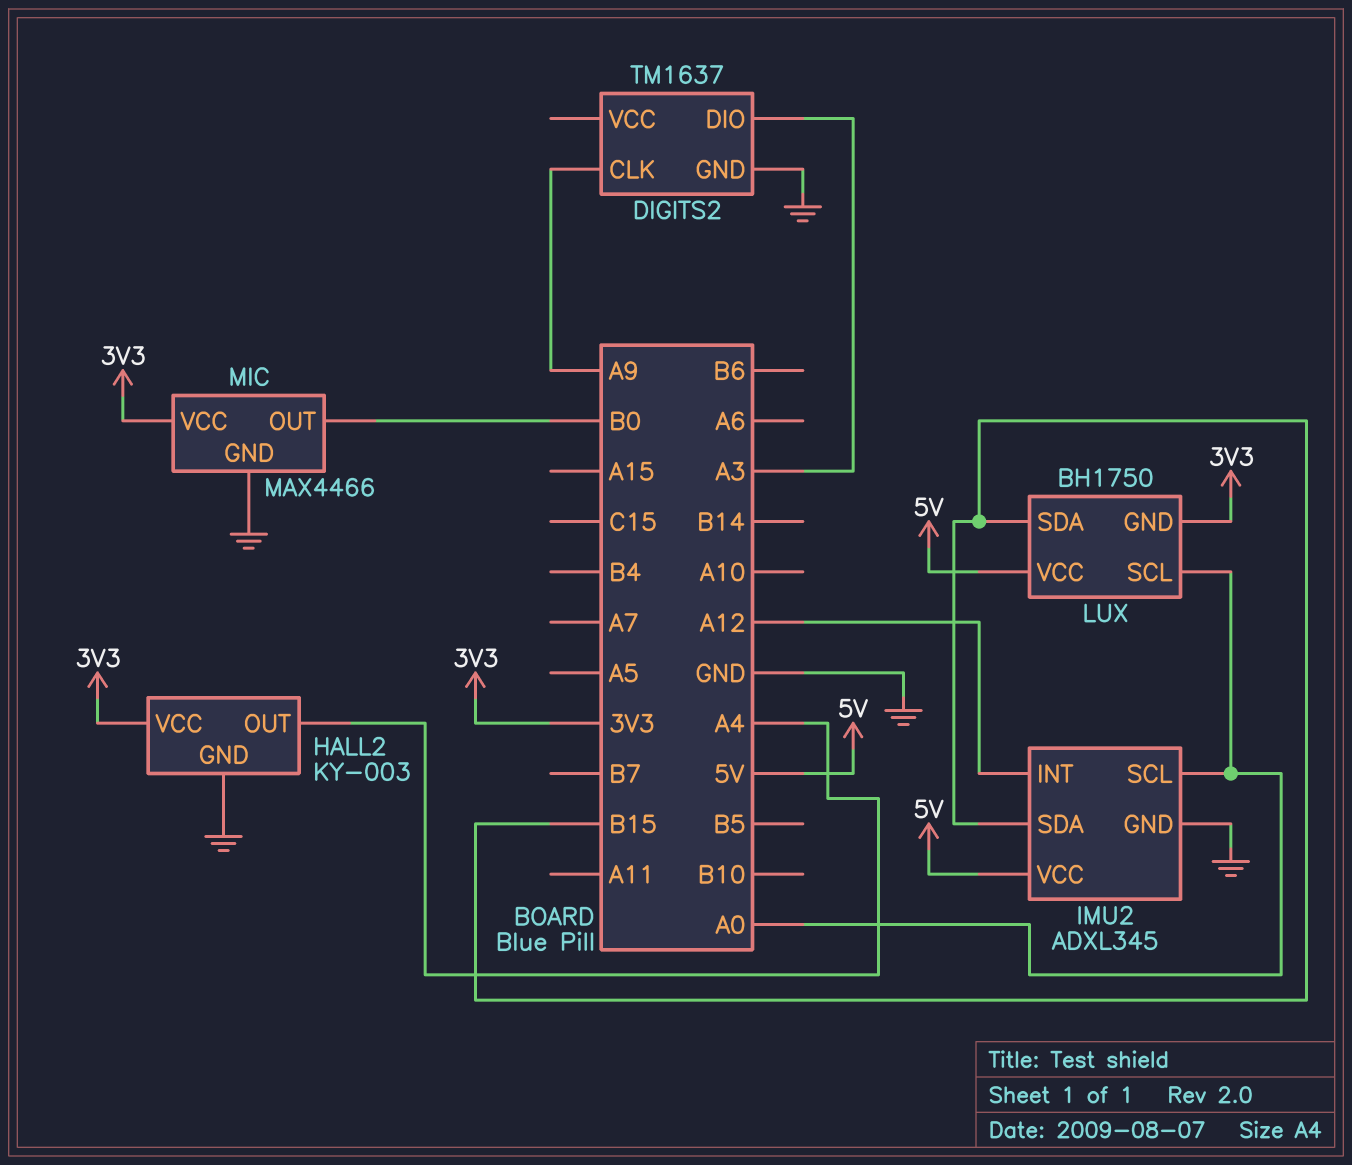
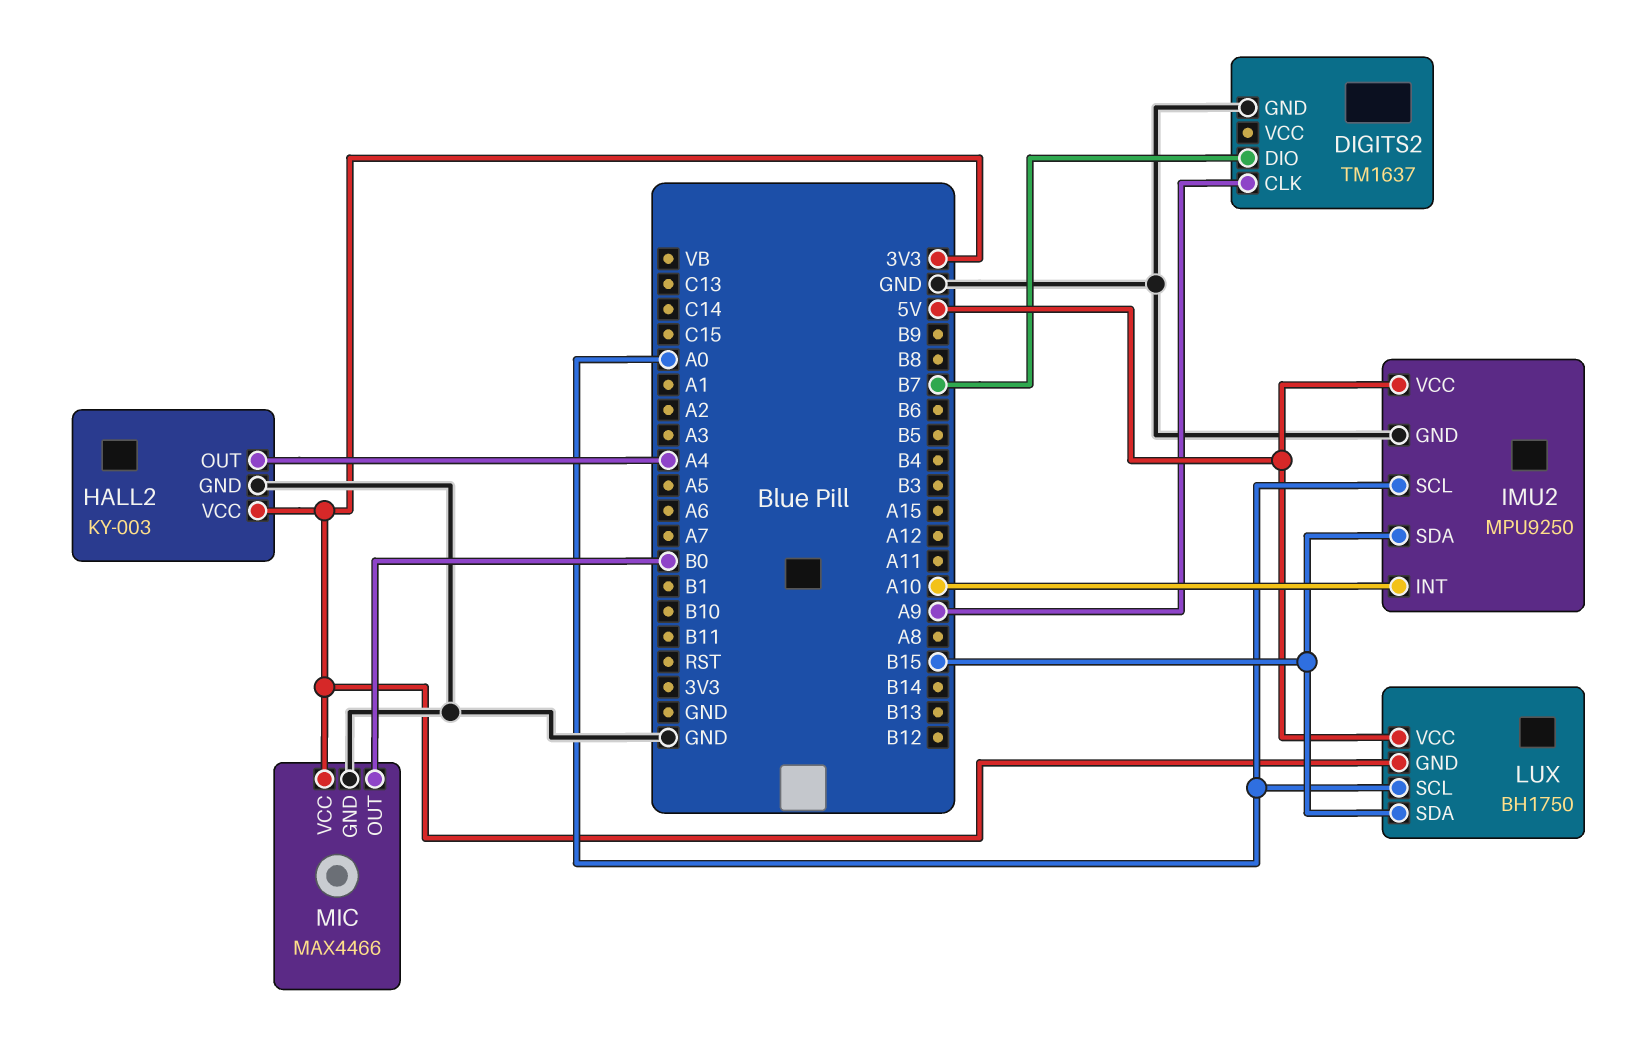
DIGITS2 pin DIO: A3 -> B7
IMU2: ADXL345 -> MPU9250
IMU2 pin INT: A12 -> A10

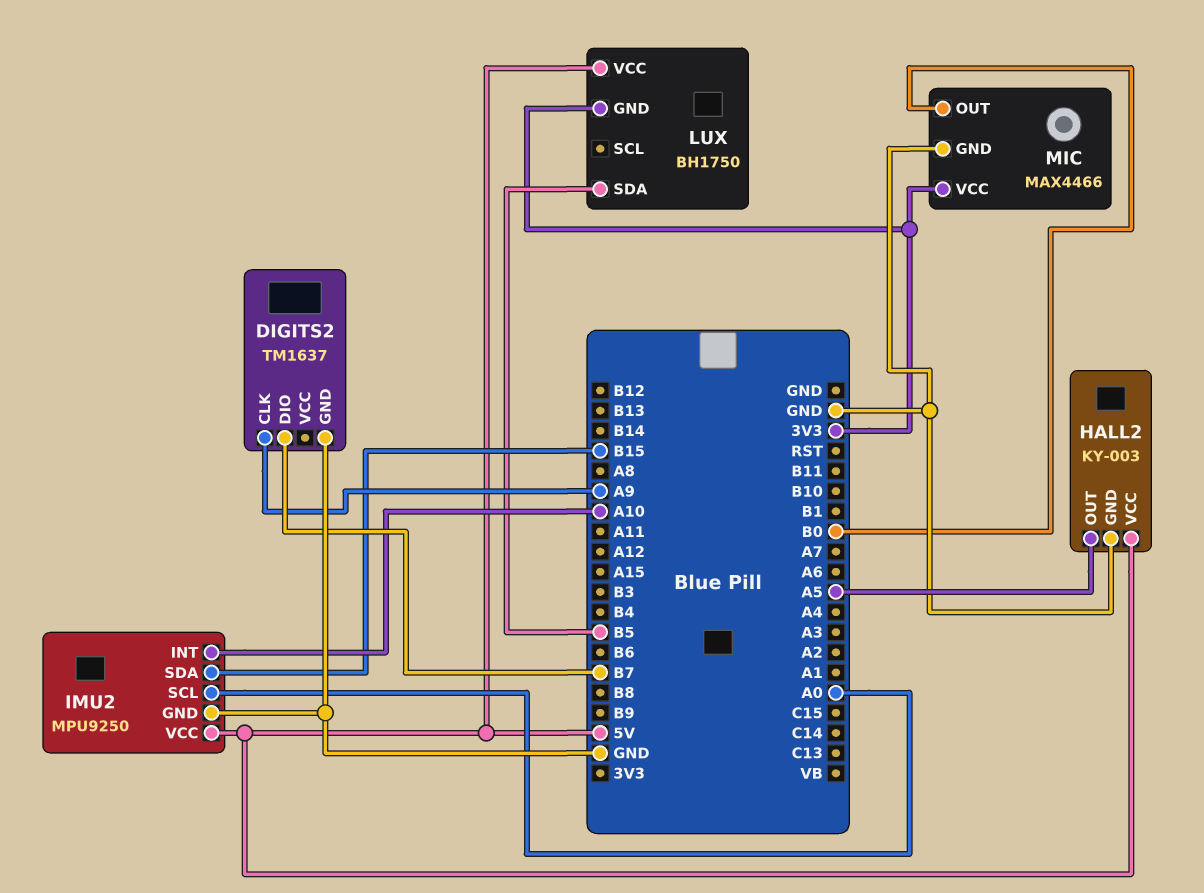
HALL2 pin OUT: A4 -> A5
HALL2 pin VCC: 3V3 -> 5V
LUX pin SCL: A0 -> none
LUX pin SDA: B15 -> B5

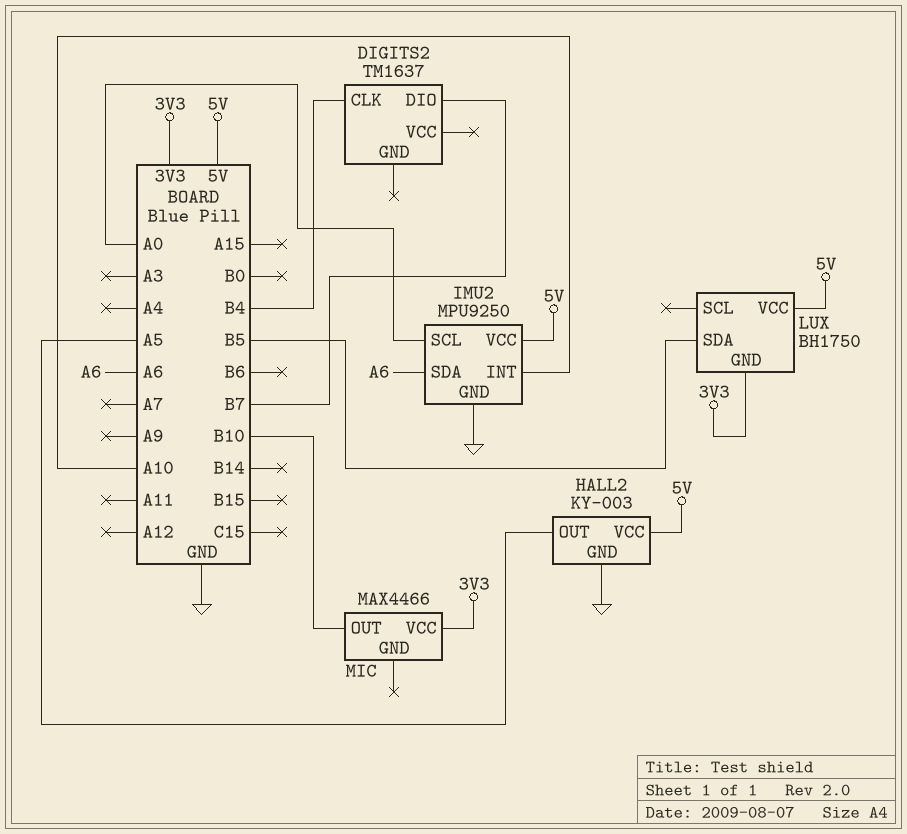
DIGITS2 pin CLK: A9 -> B4
DIGITS2 pin GND: GND -> none
IMU2 pin SDA: B15 -> A6
MIC pin GND: GND -> none
MIC pin OUT: B0 -> B10

